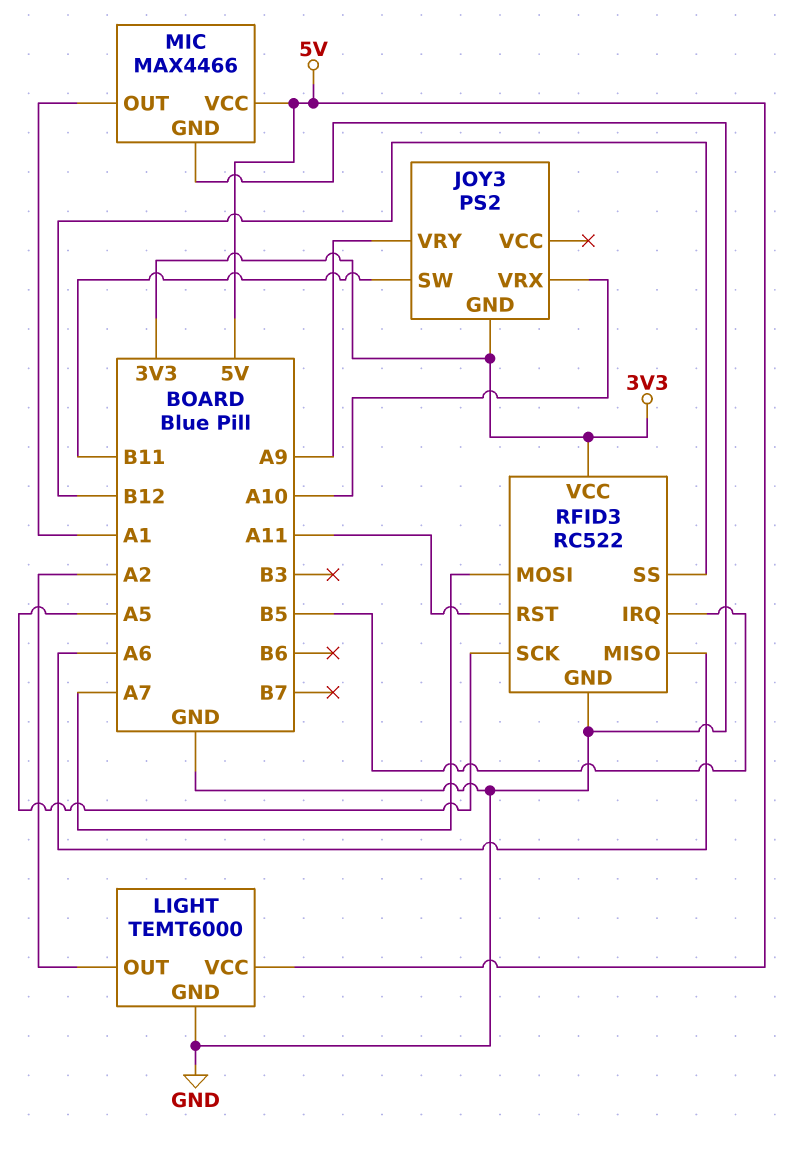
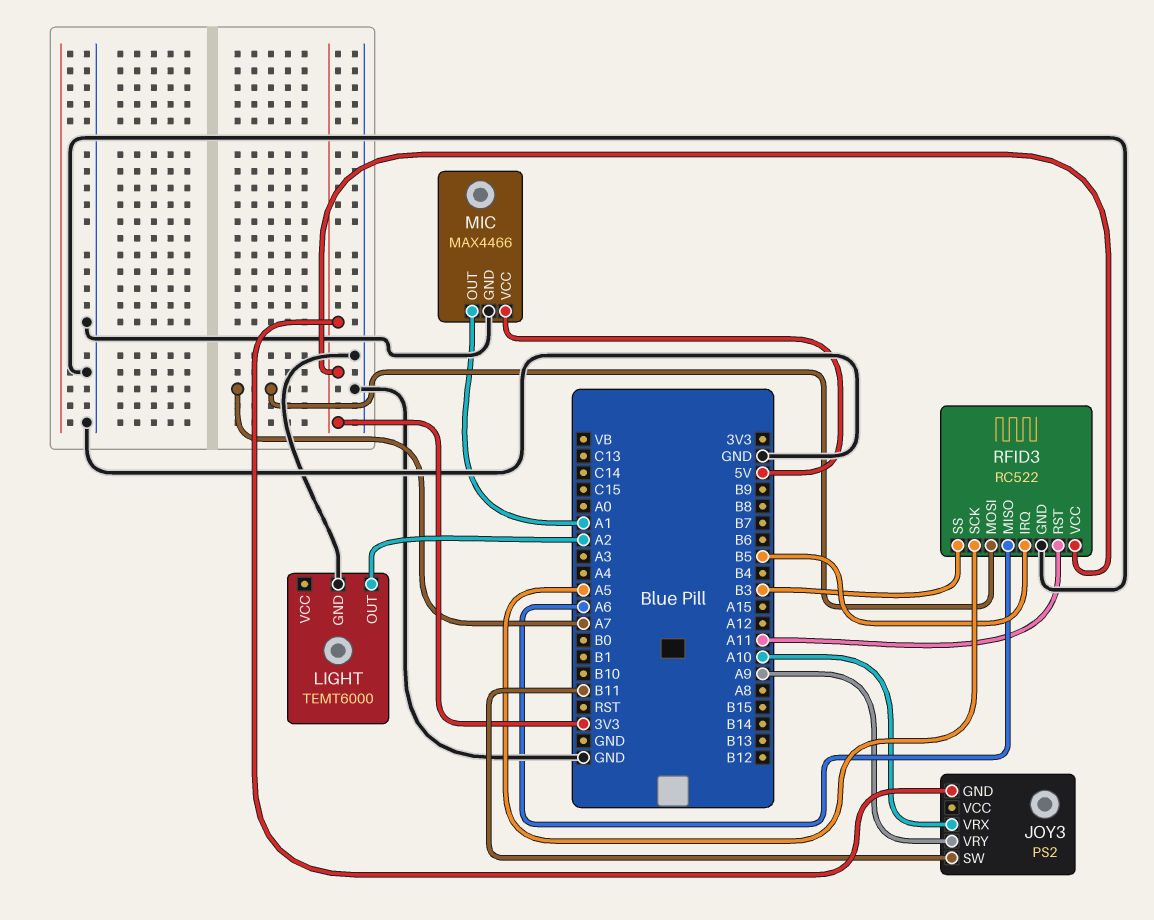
LIGHT pin VCC: 5V -> none
RFID3 pin SS: B12 -> B3

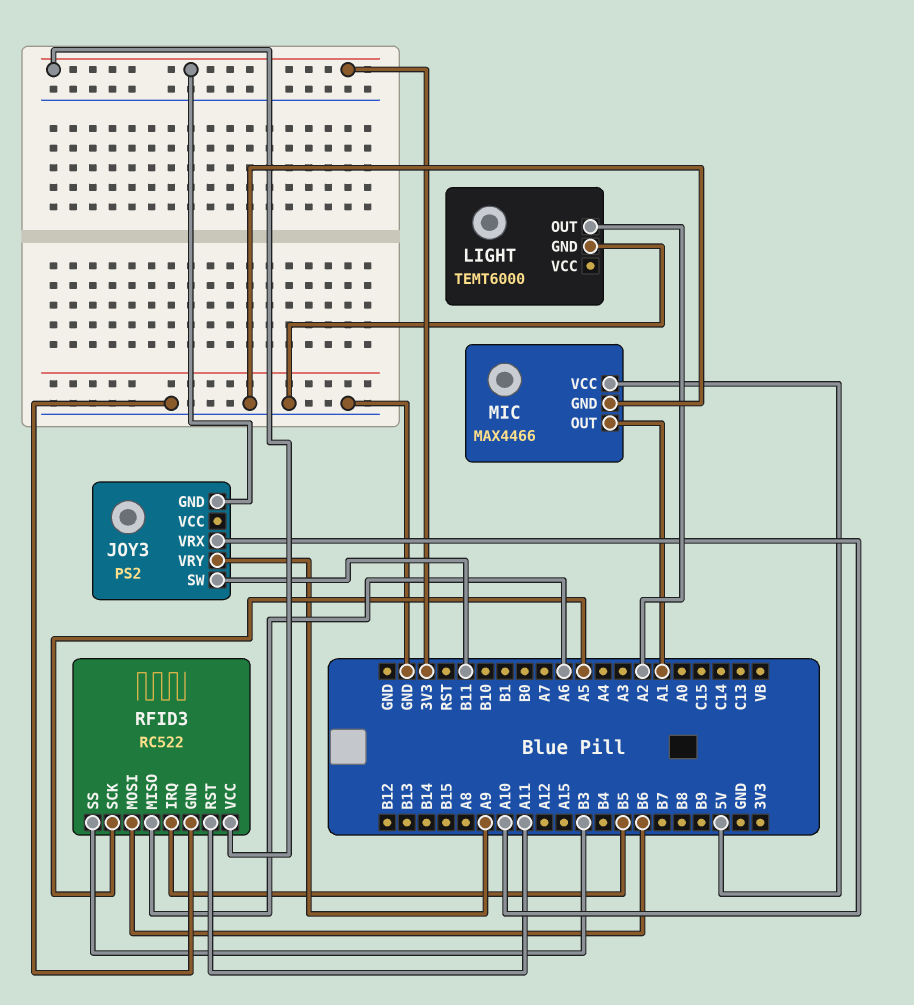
RFID3 pin MOSI: A7 -> B6

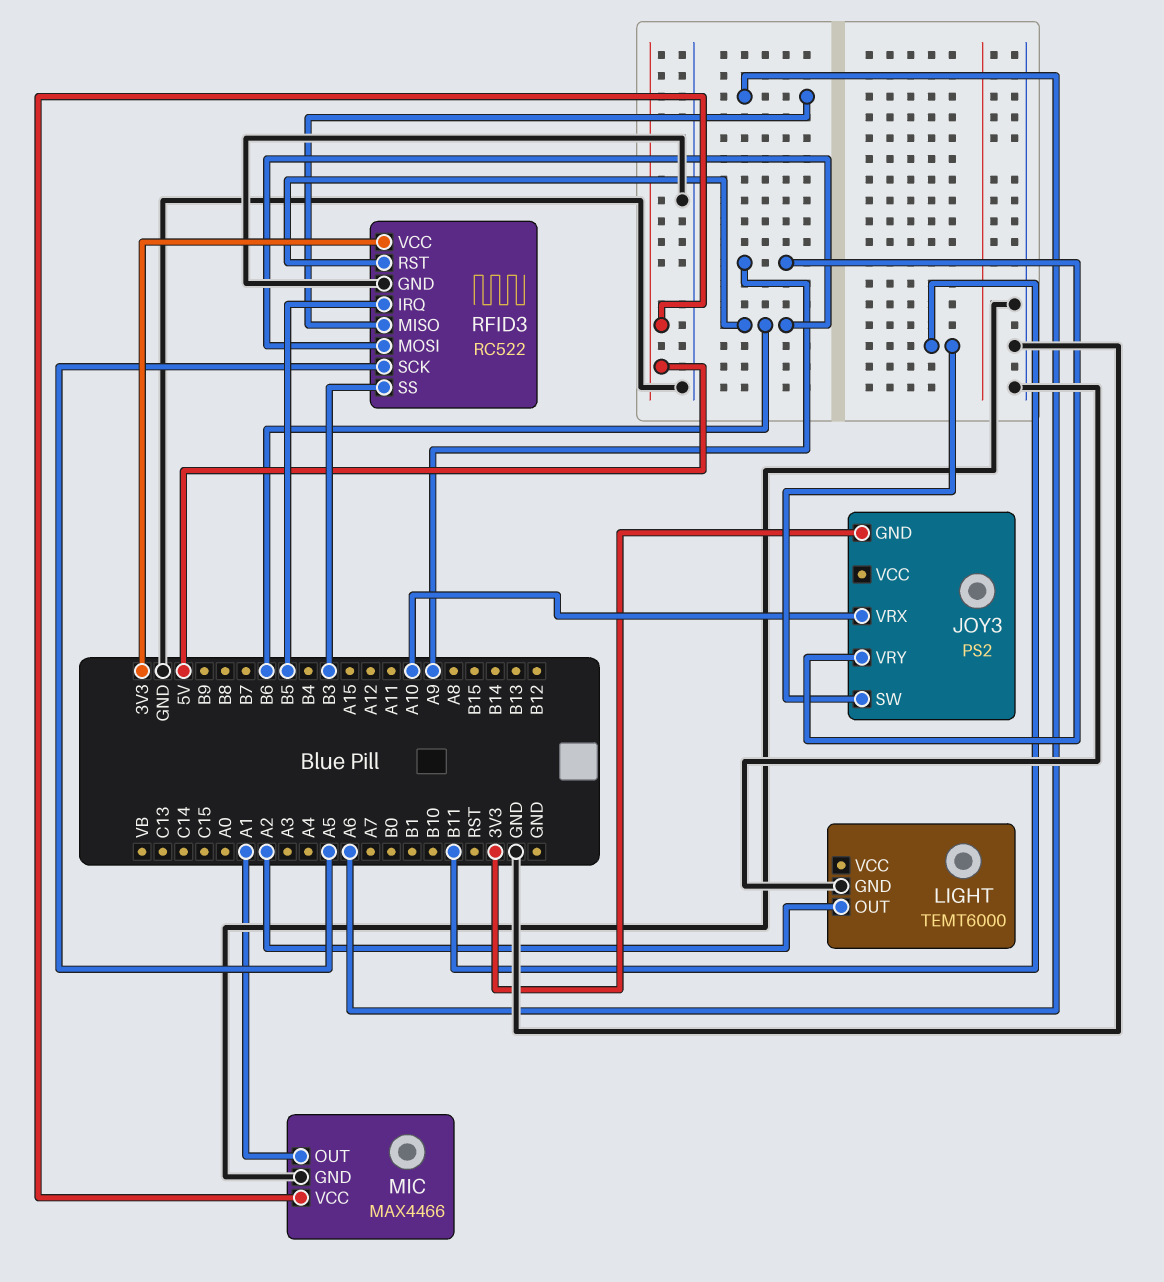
RFID3 pin RST: A11 -> B6

